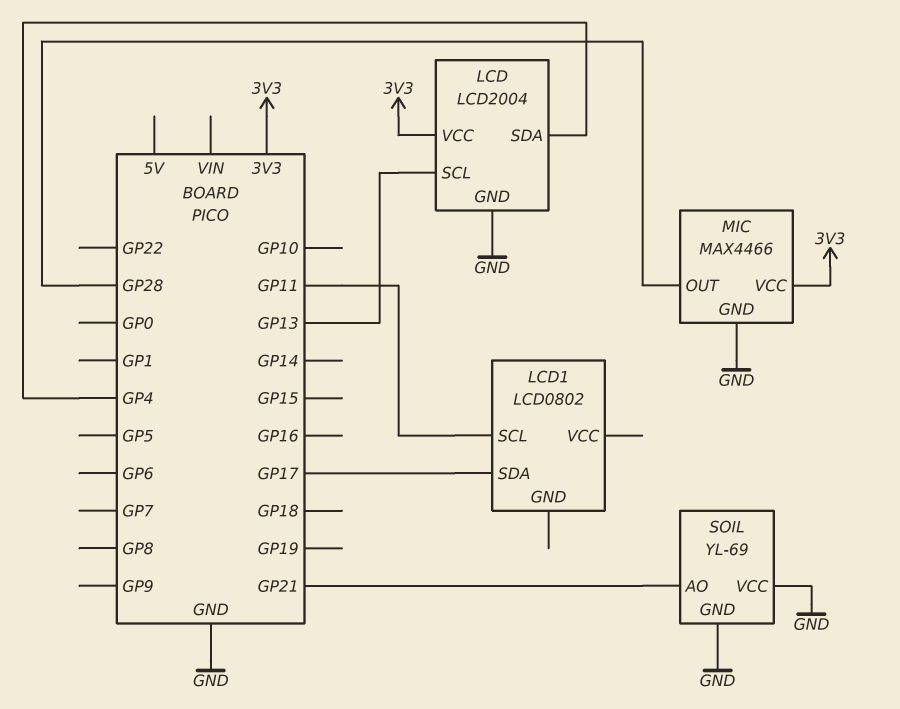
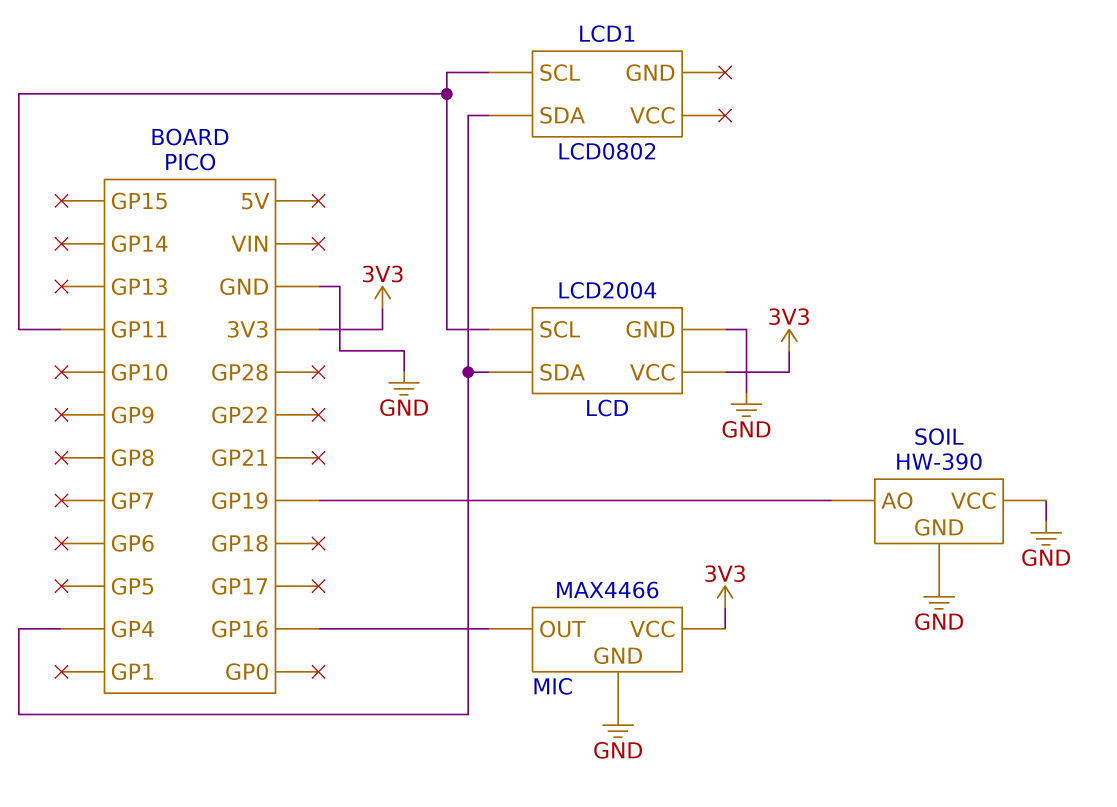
LCD pin SCL: GP13 -> GP11
LCD1 pin SDA: GP17 -> GP4
MIC pin OUT: GP28 -> GP16
SOIL: YL-69 -> HW-390
SOIL pin AO: GP21 -> GP19

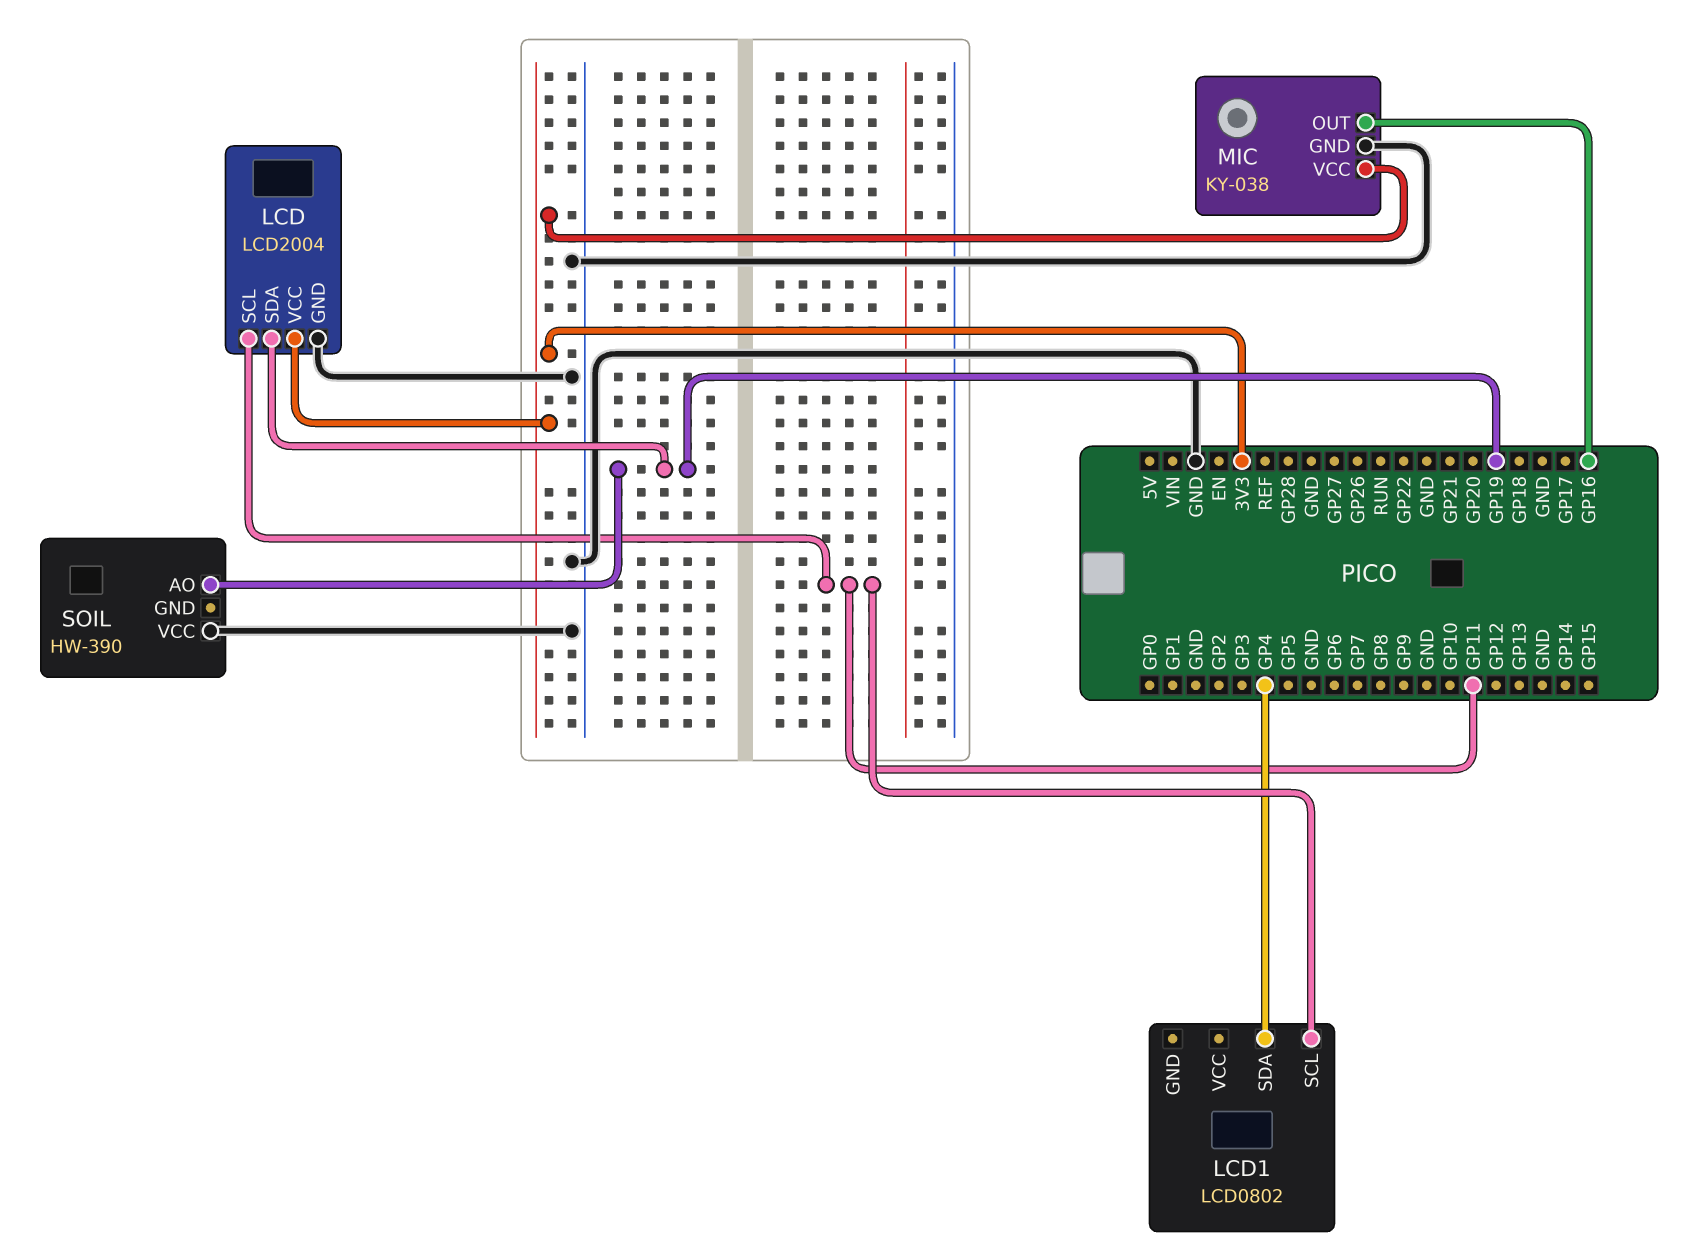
LCD pin SDA: GP4 -> GP19
MIC: MAX4466 -> KY-038
SOIL pin GND: GND -> none

